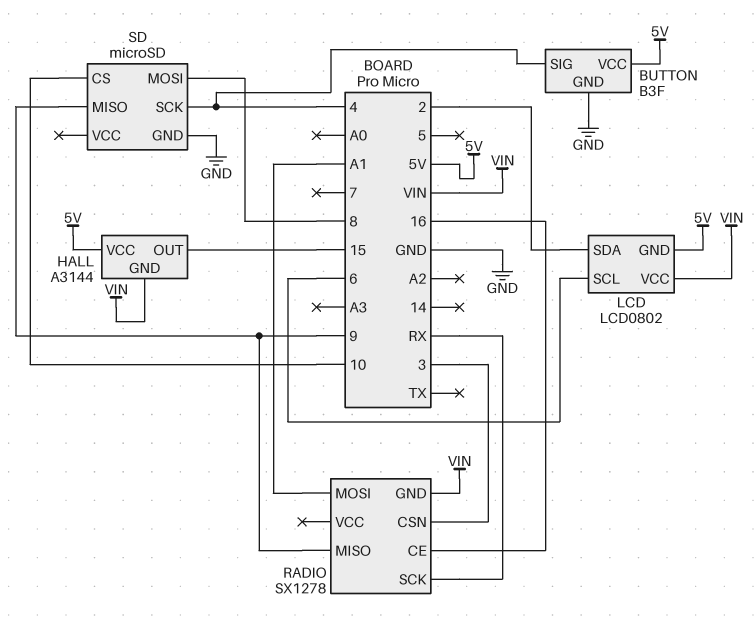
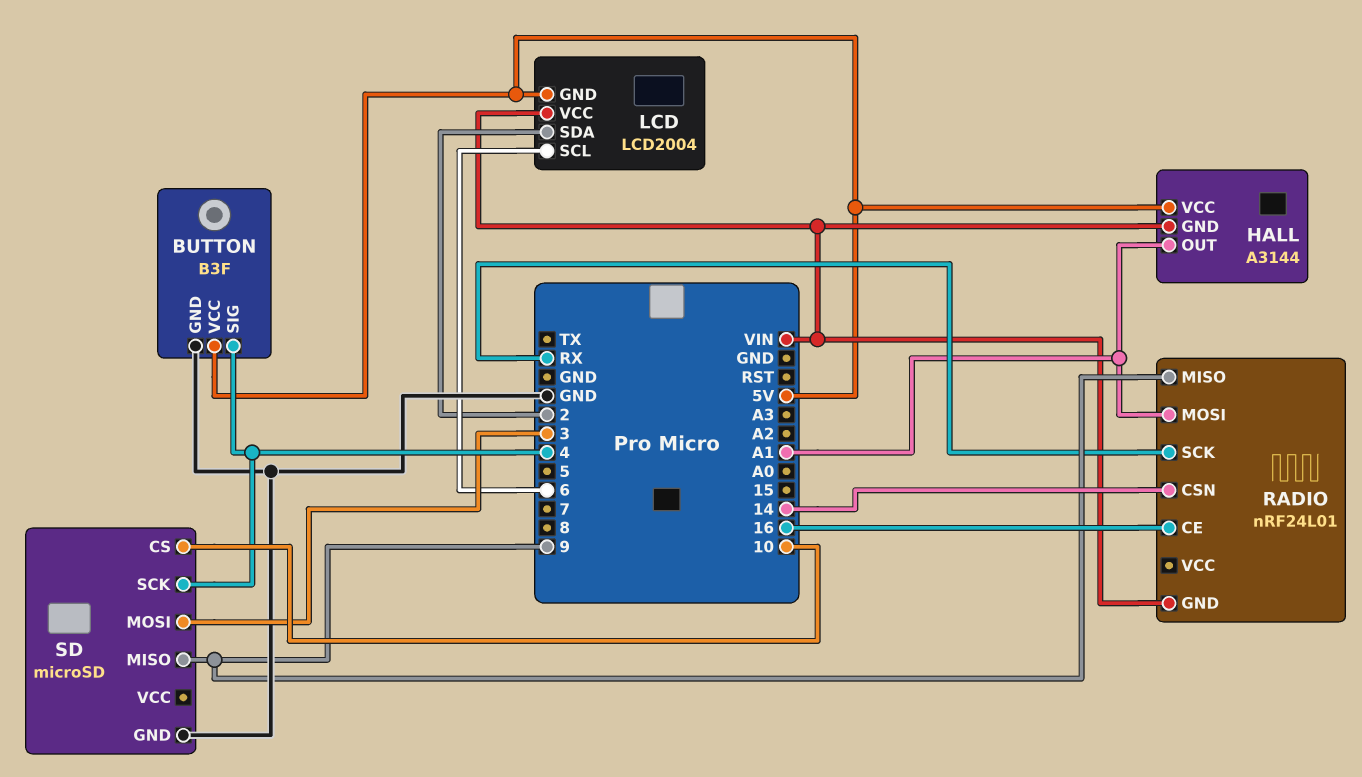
HALL pin OUT: 15 -> A1
LCD: LCD0802 -> LCD2004
RADIO: SX1278 -> nRF24L01
RADIO pin CSN: 3 -> 14
SD pin MOSI: 8 -> 3

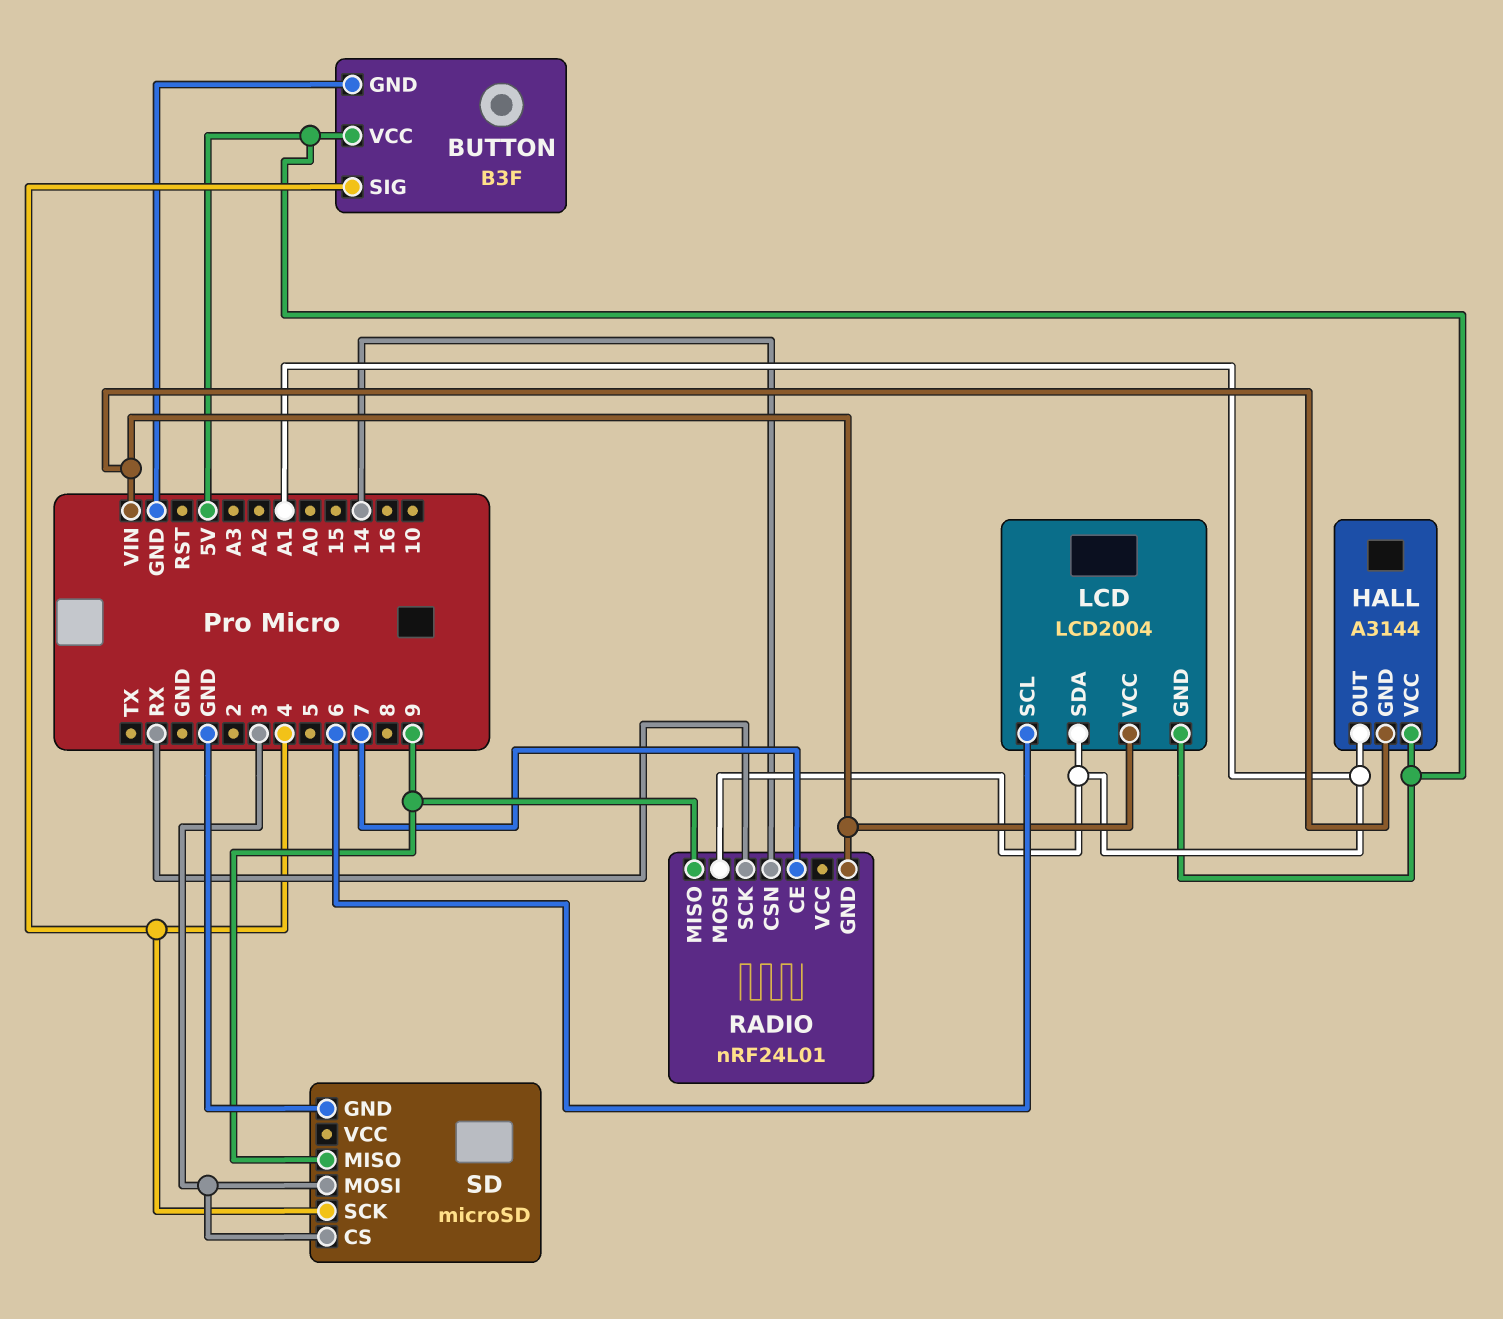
LCD pin SDA: 2 -> A1
RADIO pin CE: 16 -> 7
SD pin CS: 10 -> 3

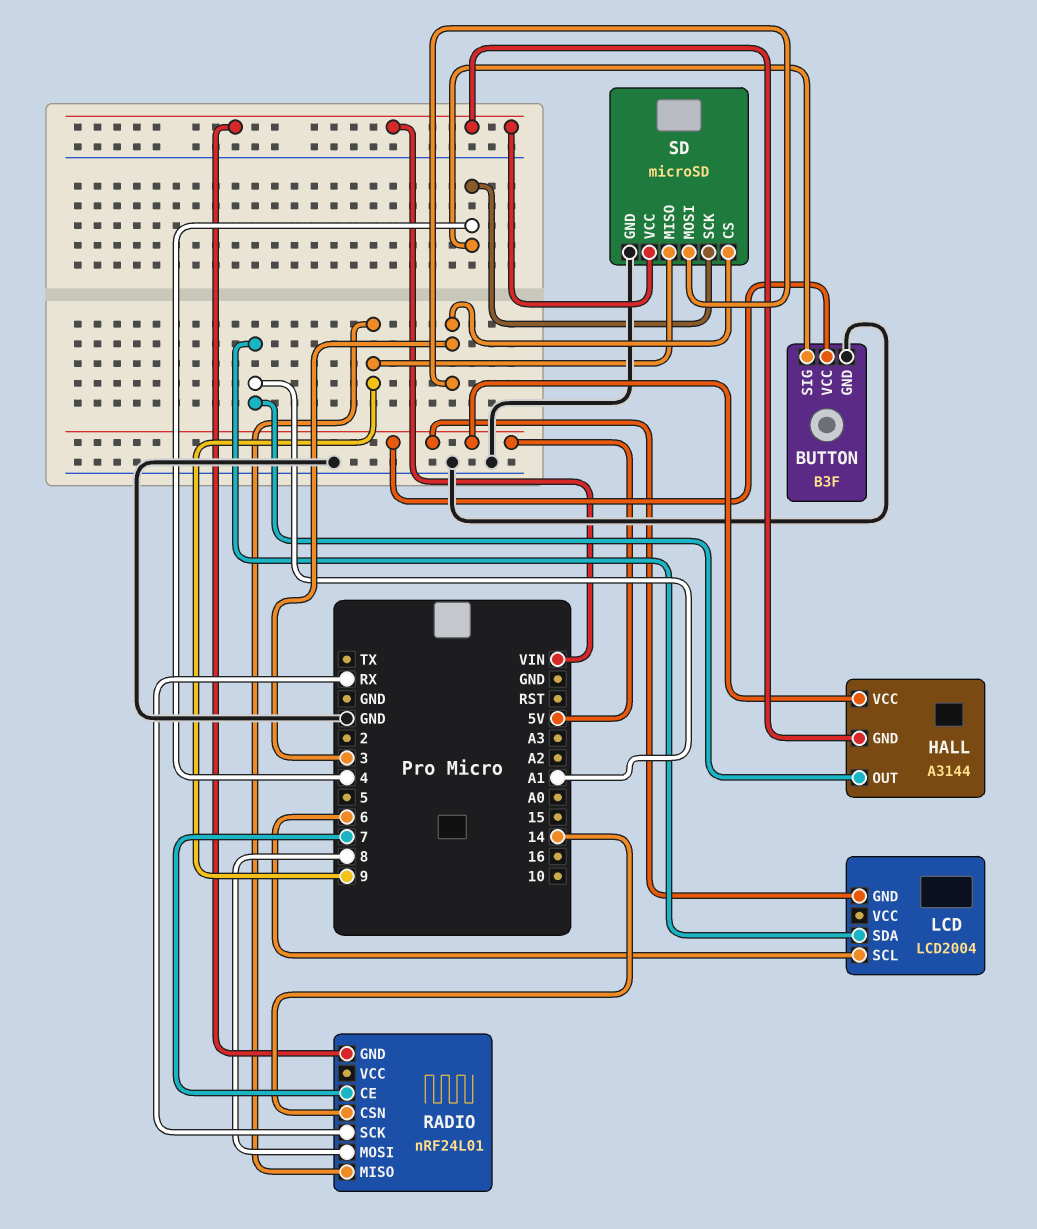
LCD pin VCC: VIN -> none
RADIO pin MOSI: A1 -> 8
SD pin VCC: none -> VIN

